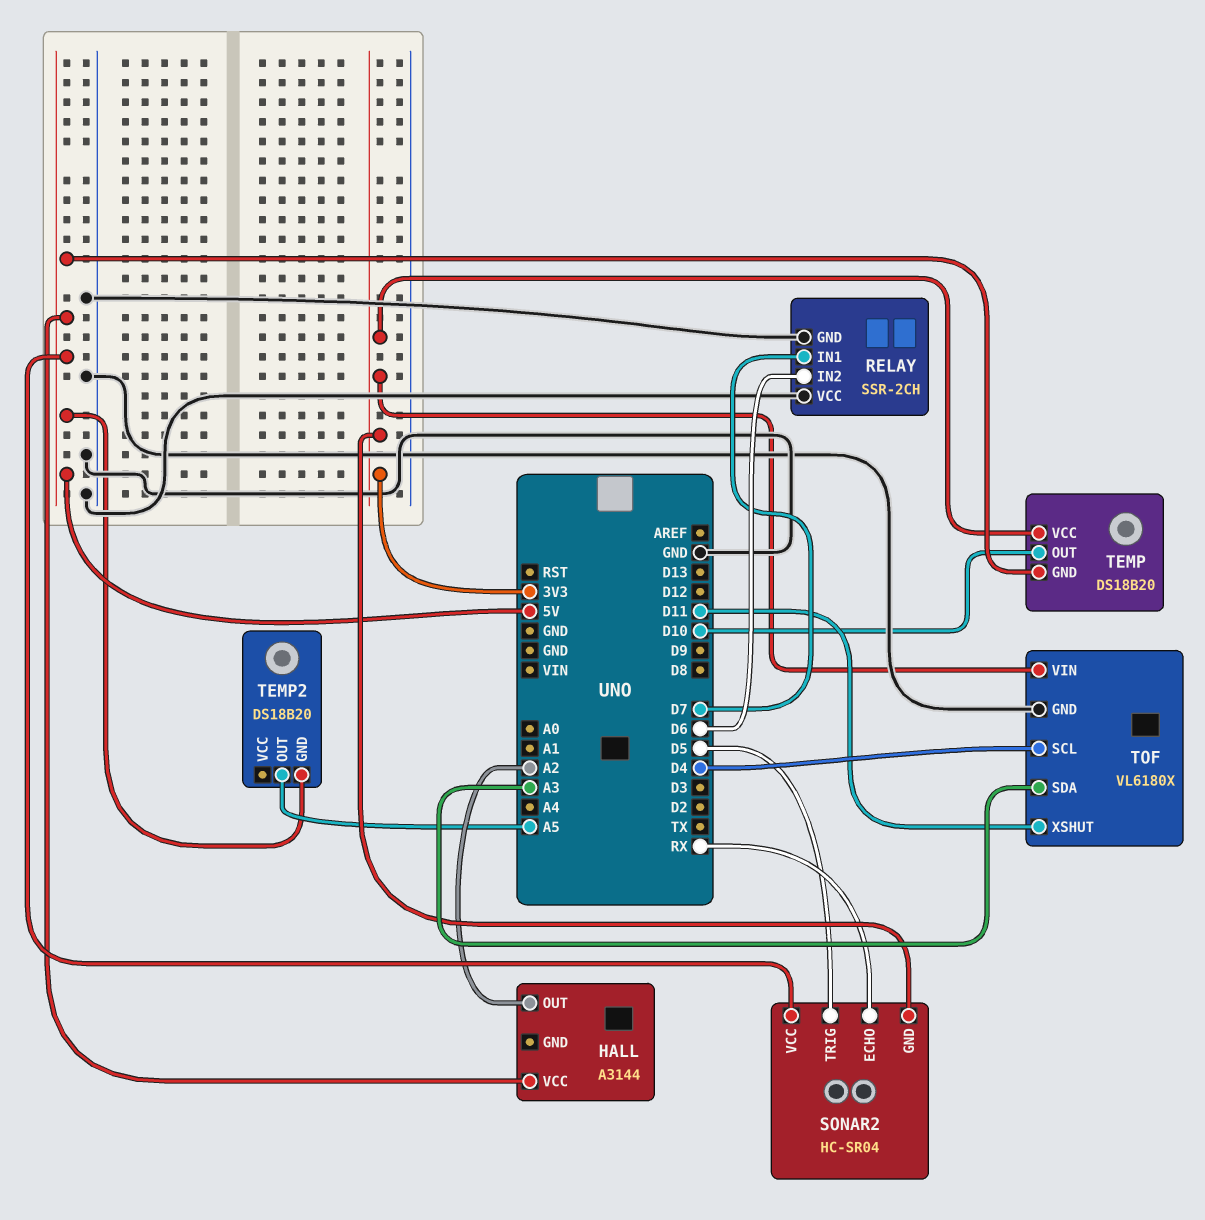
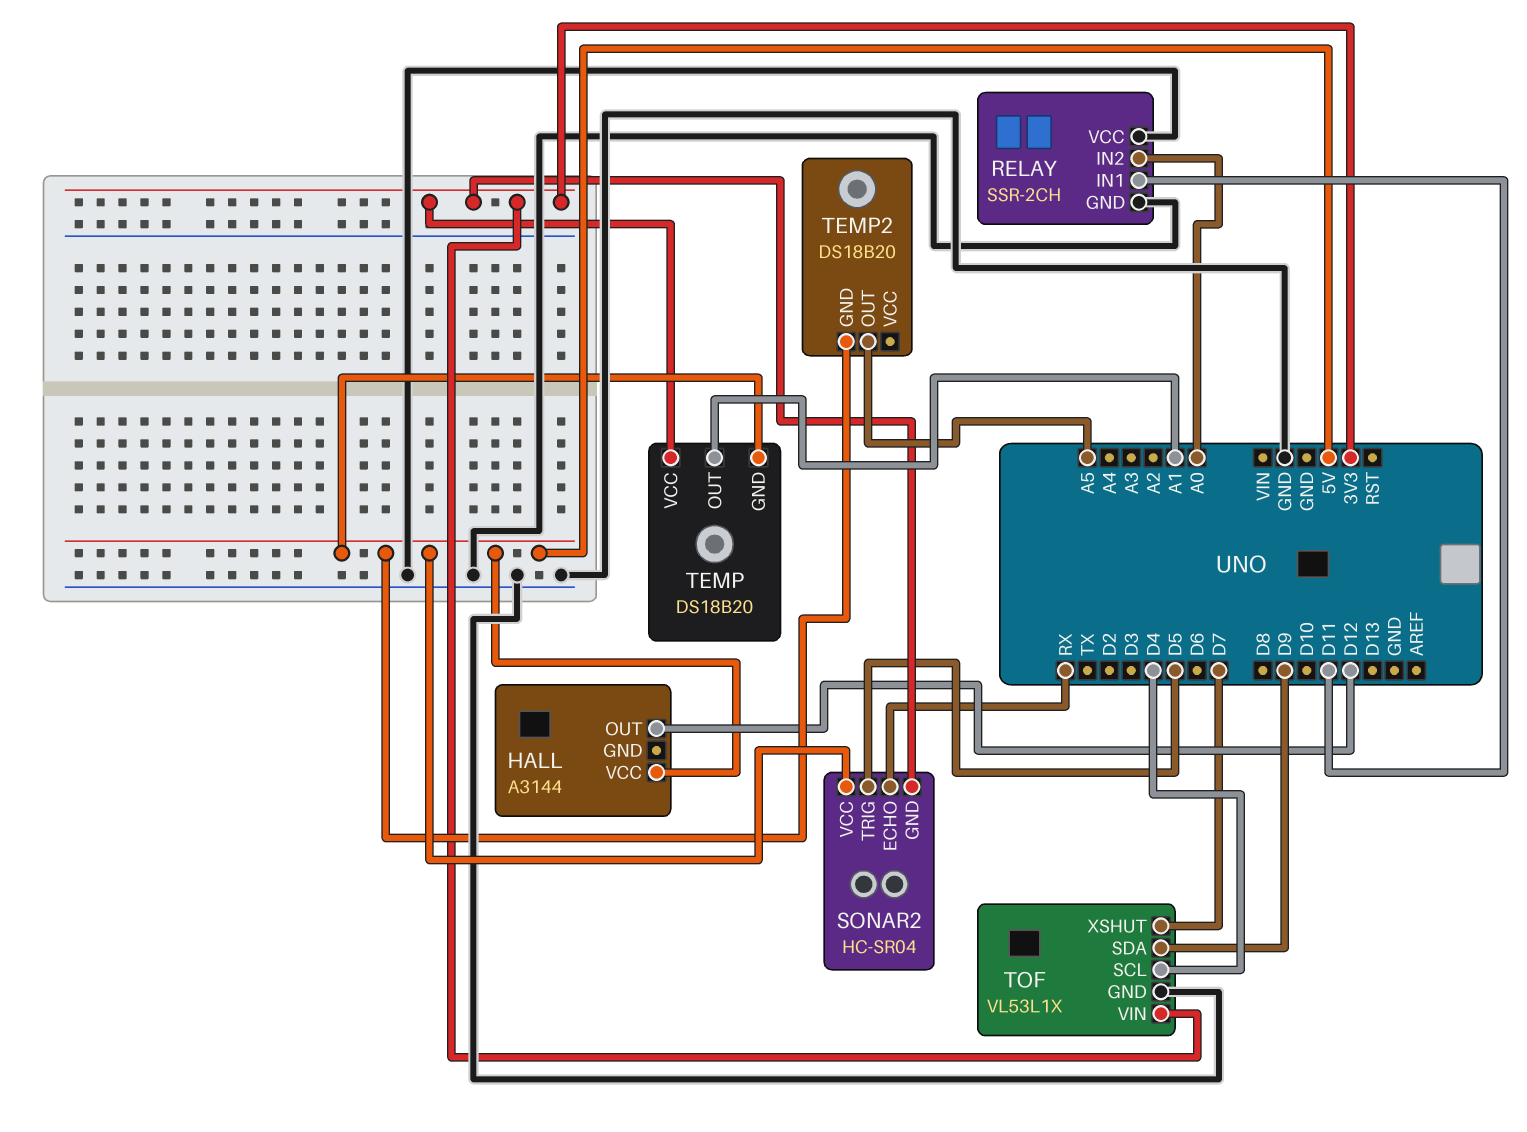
HALL pin OUT: A2 -> D12
RELAY pin IN1: D7 -> D11
RELAY pin IN2: D6 -> A0
TEMP pin OUT: D10 -> A1
TOF: VL6180X -> VL53L1X
TOF pin SDA: A3 -> D9
TOF pin XSHUT: D11 -> D7

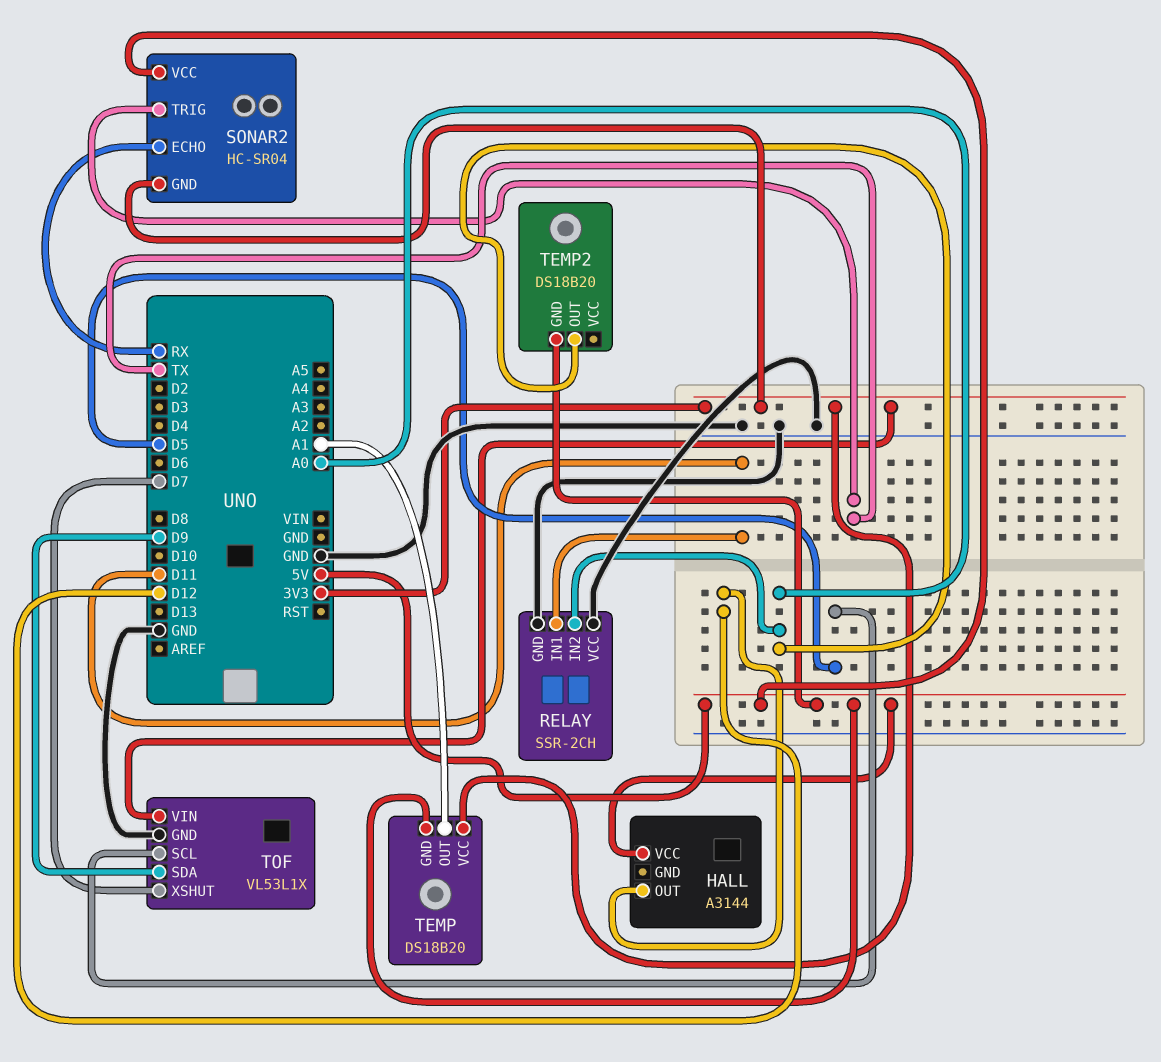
SONAR2 pin TRIG: D5 -> TX
TEMP2 pin OUT: A5 -> A0
TOF pin SCL: D4 -> D5

